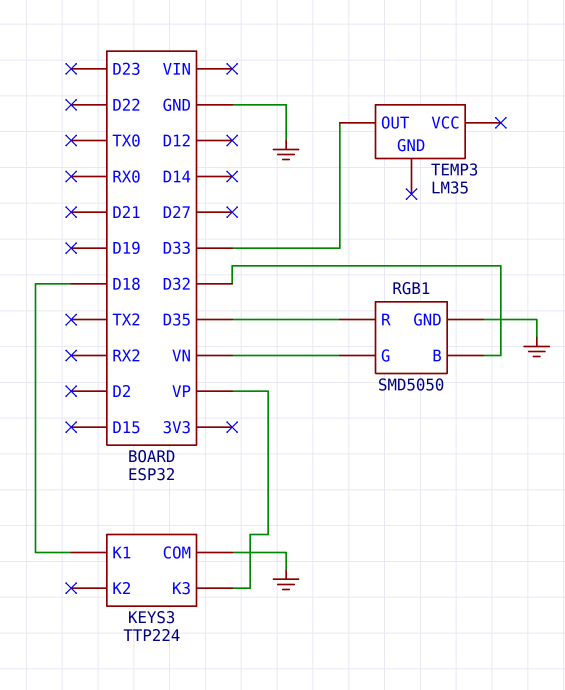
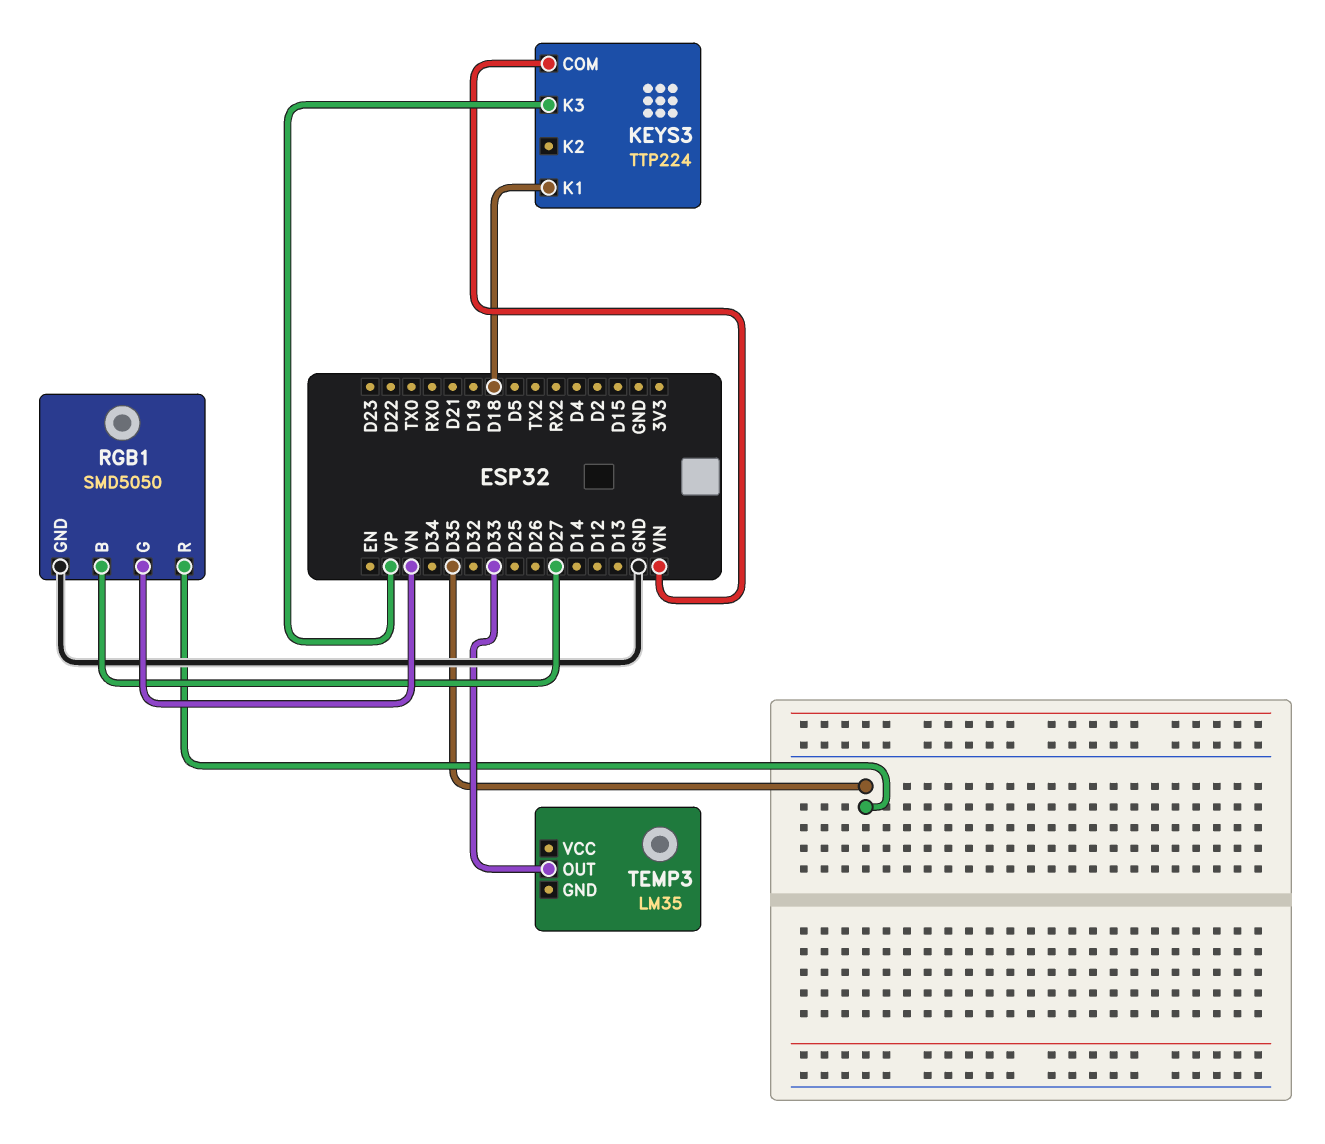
KEYS3 pin COM: GND -> VIN
RGB1 pin B: D32 -> D27

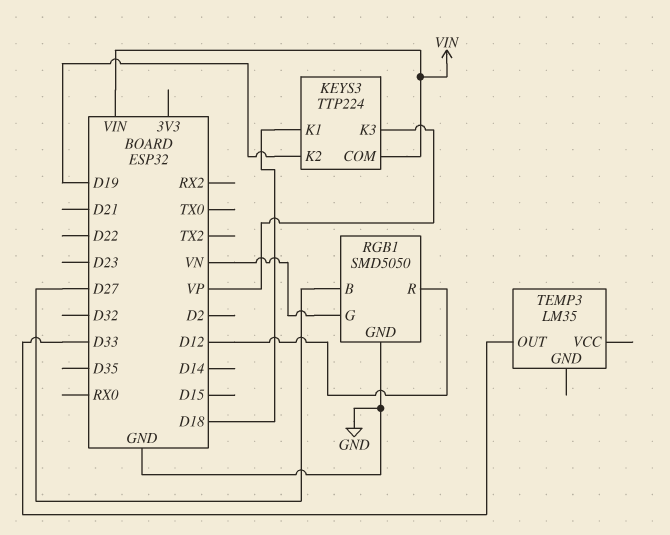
KEYS3 pin K2: none -> D19
RGB1 pin R: D35 -> D12

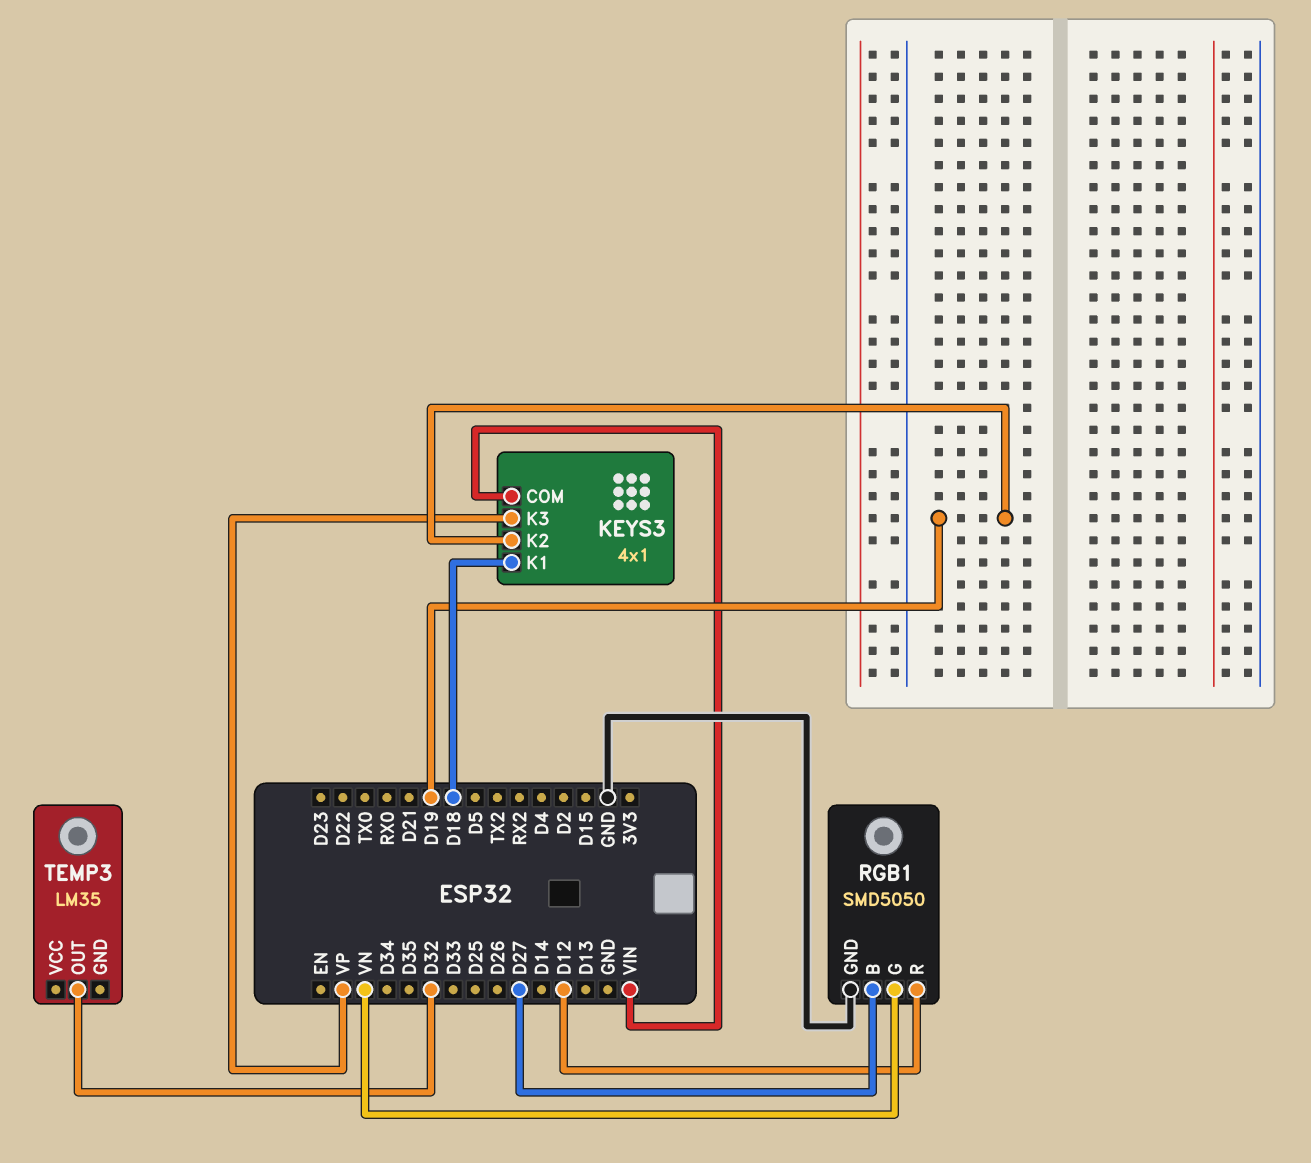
KEYS3: TTP224 -> 4x1
TEMP3 pin OUT: D33 -> D32

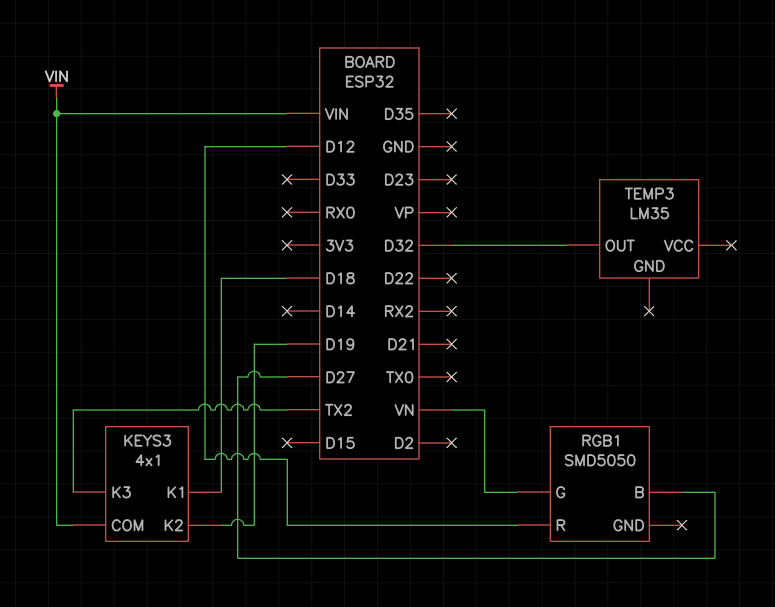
KEYS3 pin K3: VP -> TX2
RGB1 pin GND: GND -> none

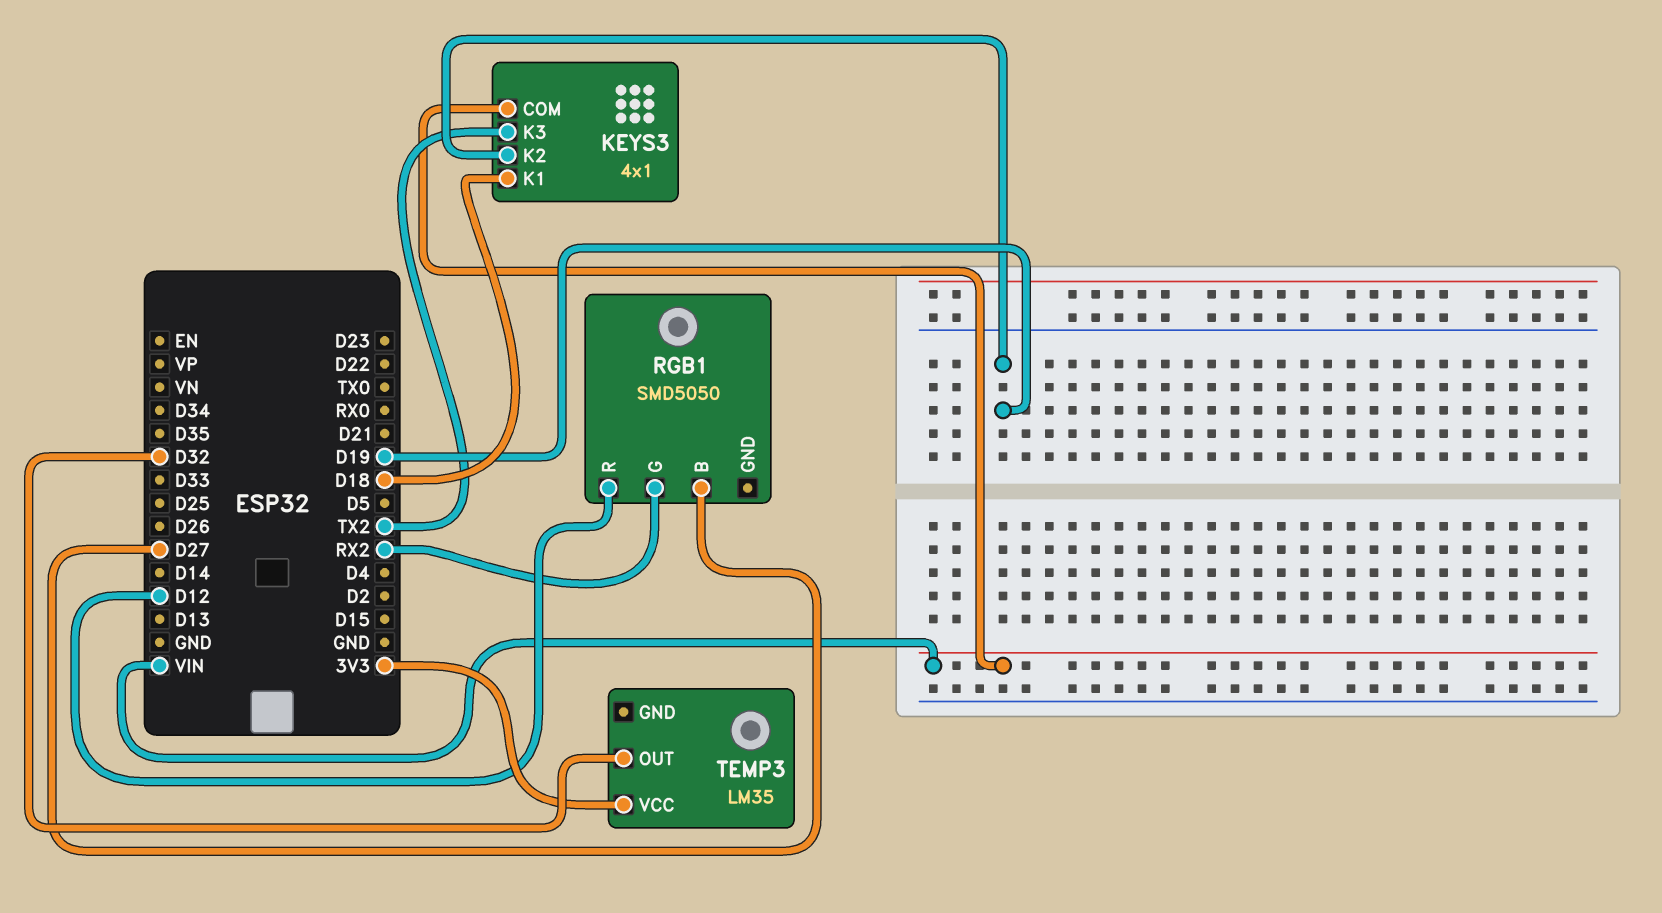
RGB1 pin G: VN -> RX2
TEMP3 pin VCC: none -> 3V3

